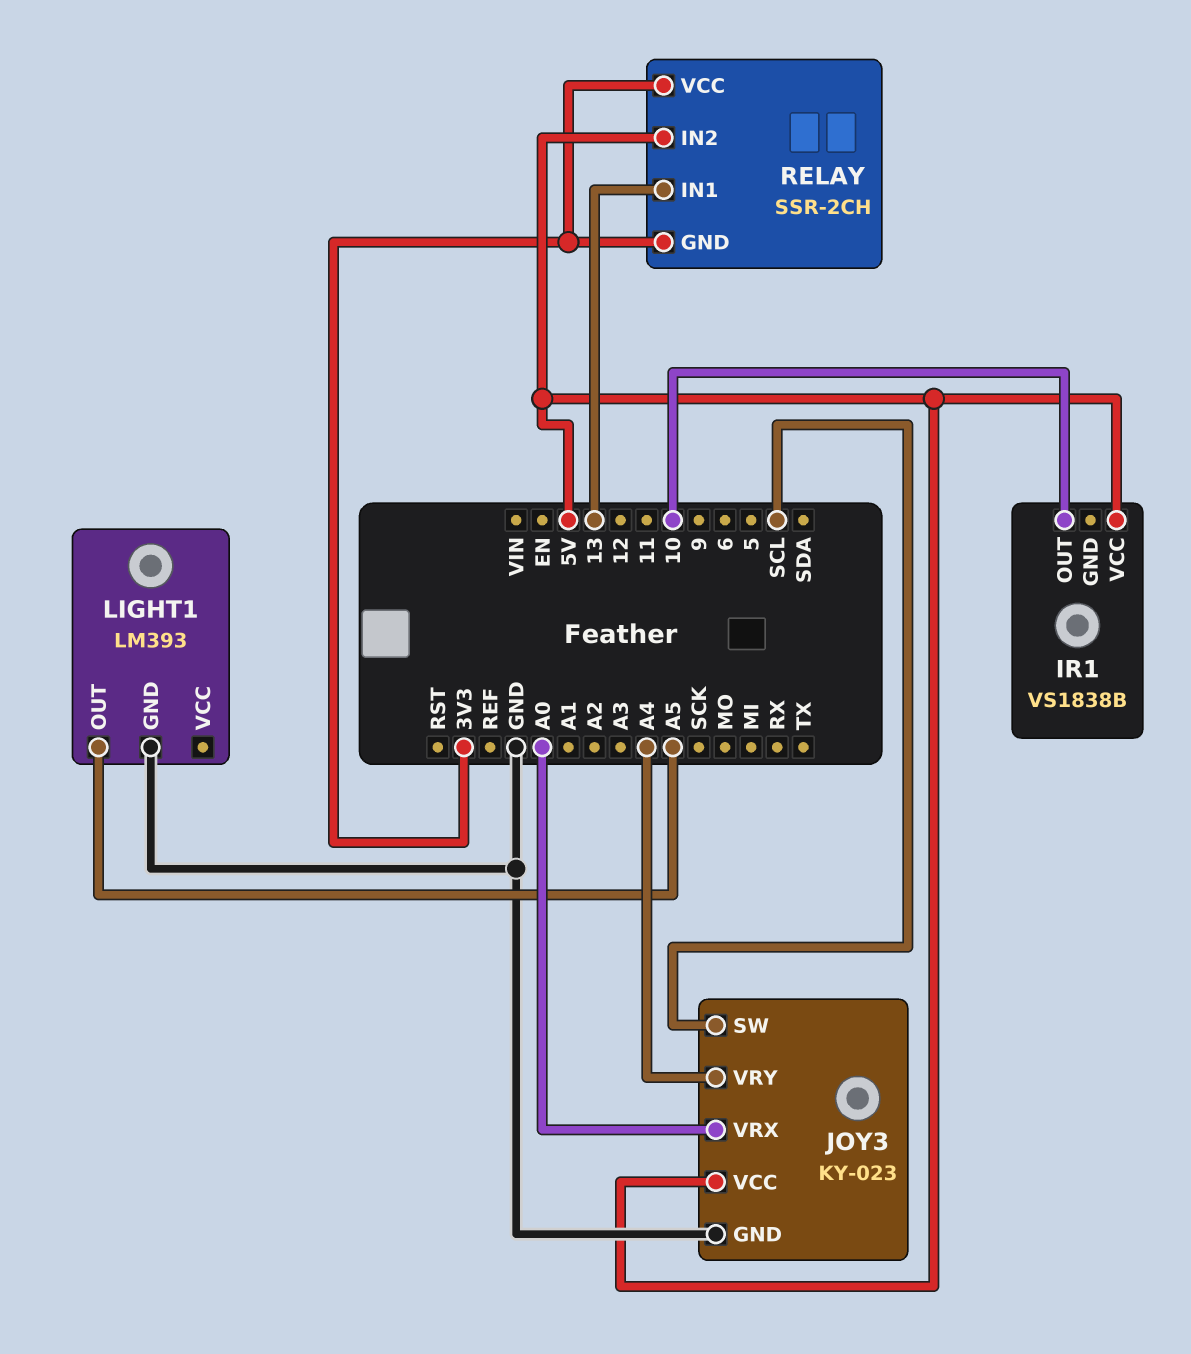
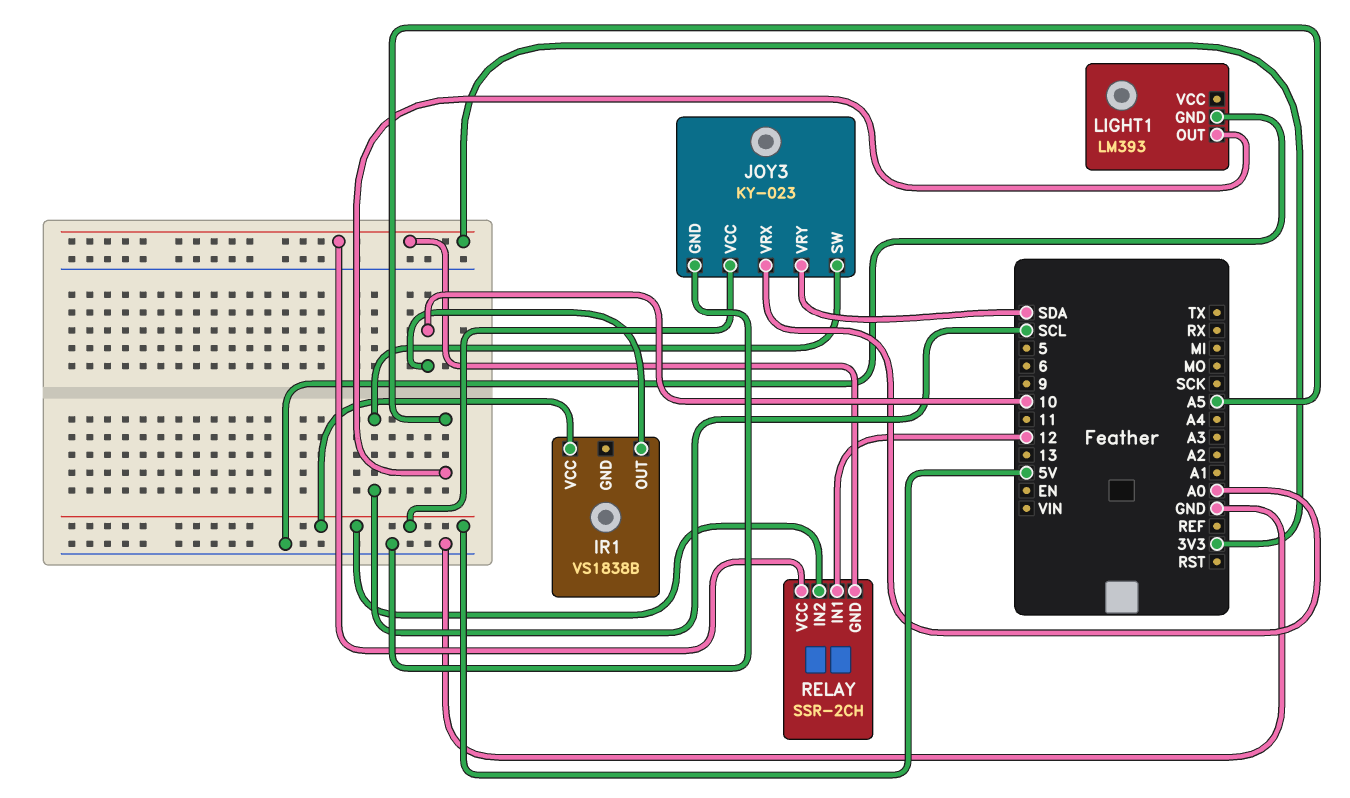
JOY3 pin VRY: A4 -> SDA
RELAY pin IN1: 13 -> 12

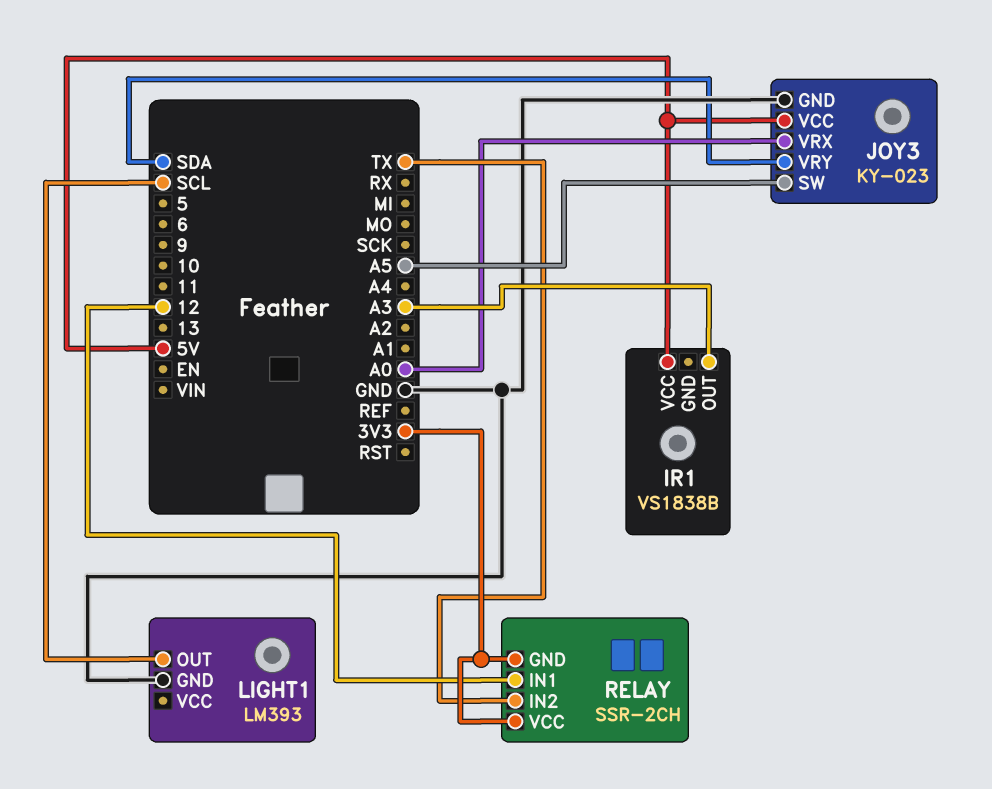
IR1 pin OUT: 10 -> A3
JOY3 pin SW: SCL -> A5
LIGHT1 pin OUT: A5 -> SCL
RELAY pin IN2: 5V -> TX

